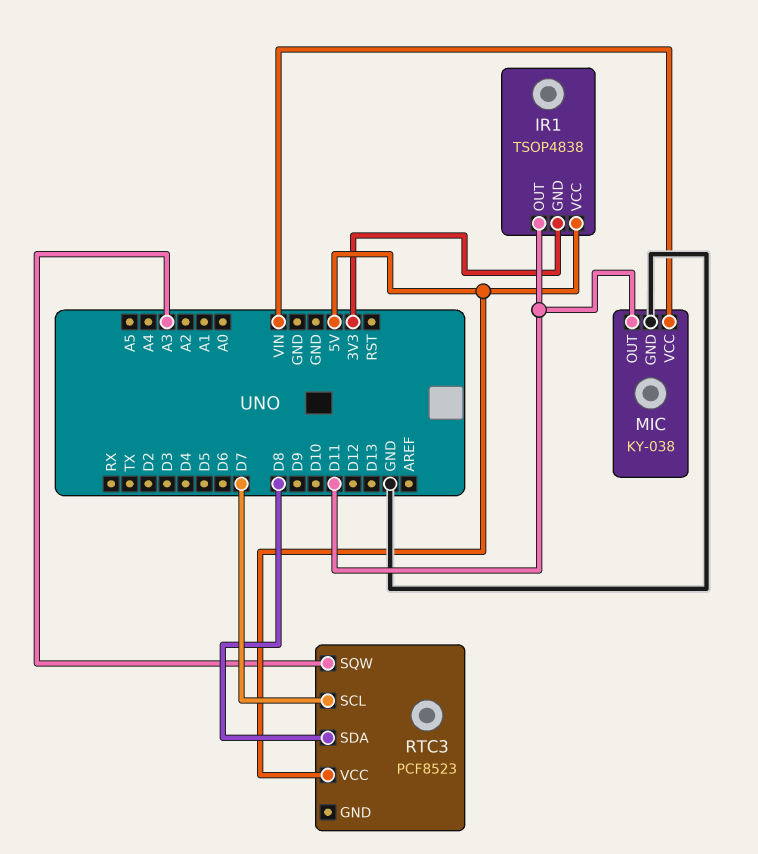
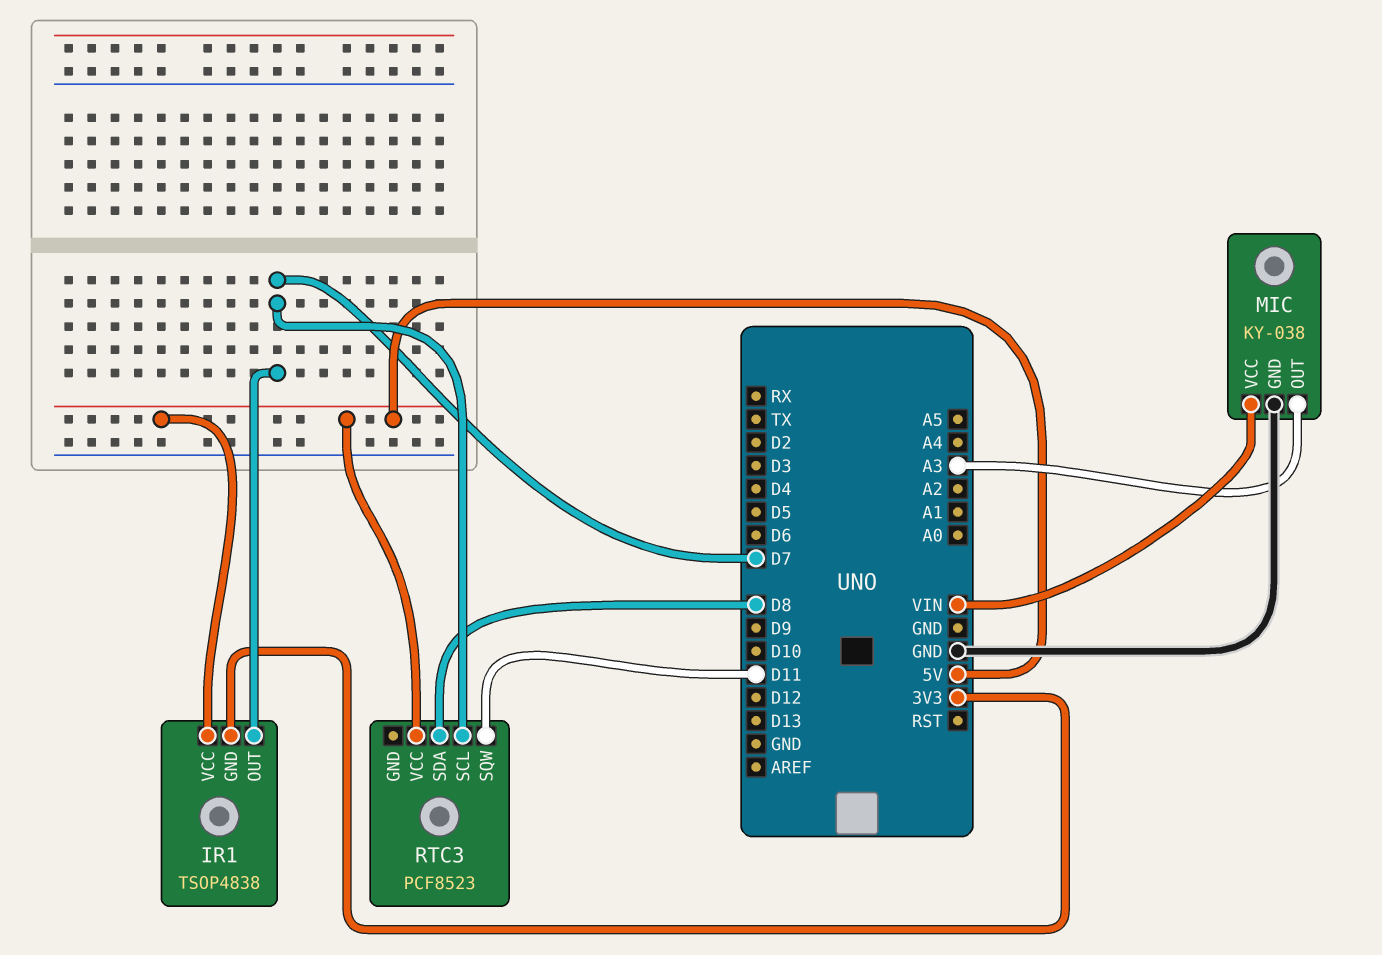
IR1 pin OUT: D11 -> D7
MIC pin OUT: D11 -> A3
RTC3 pin SQW: A3 -> D11

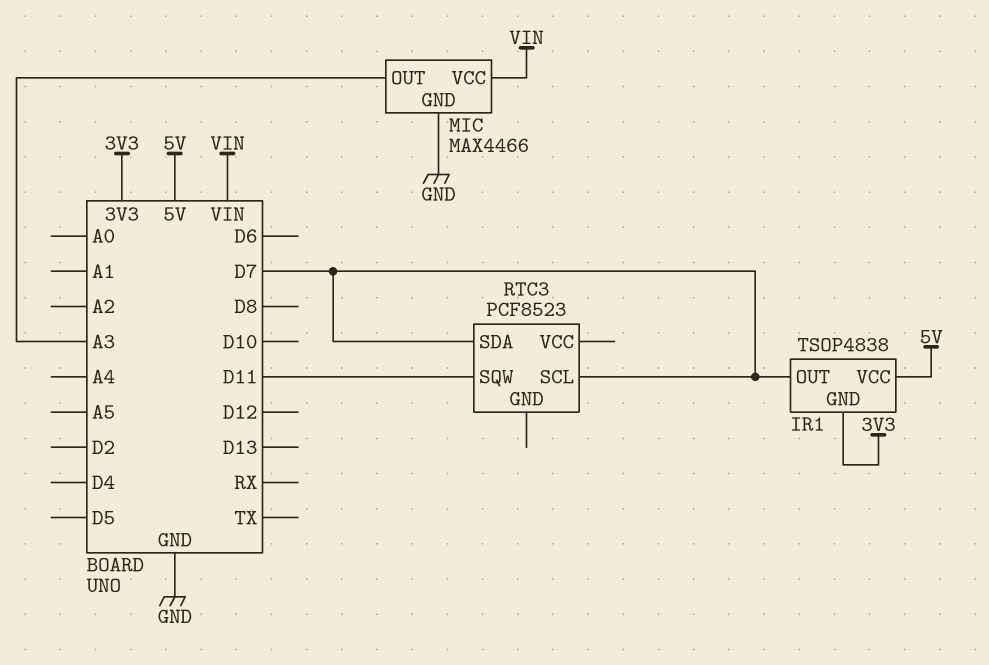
MIC: KY-038 -> MAX4466
RTC3 pin SDA: D8 -> D7
RTC3 pin VCC: 5V -> none

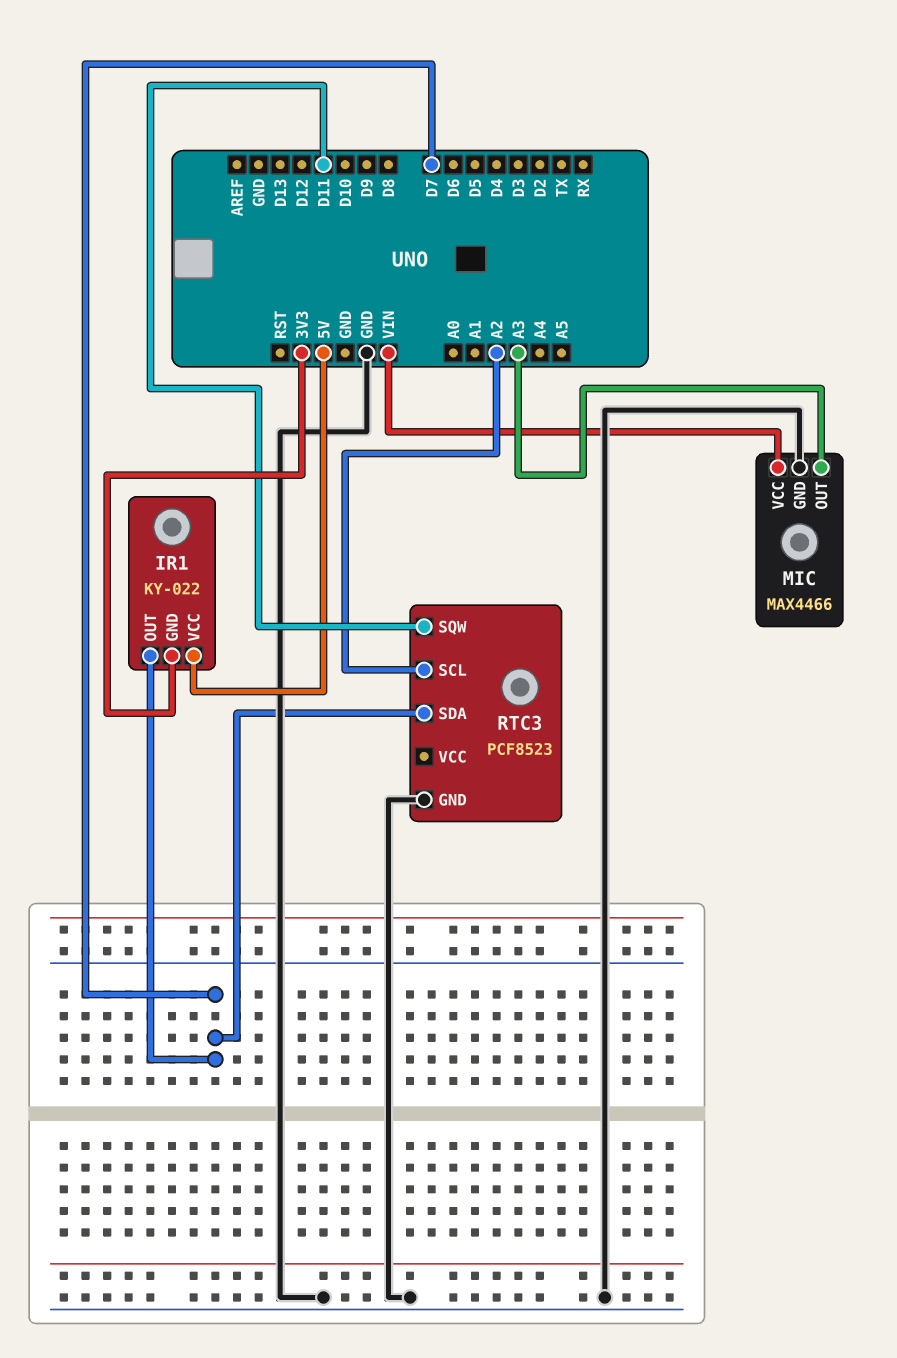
IR1: TSOP4838 -> KY-022
RTC3 pin GND: none -> GND
RTC3 pin SCL: D7 -> A2

